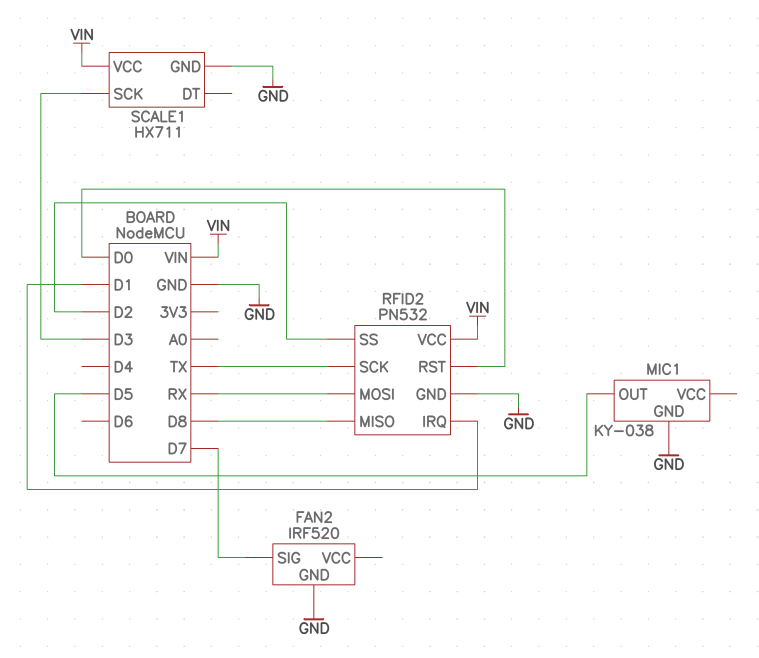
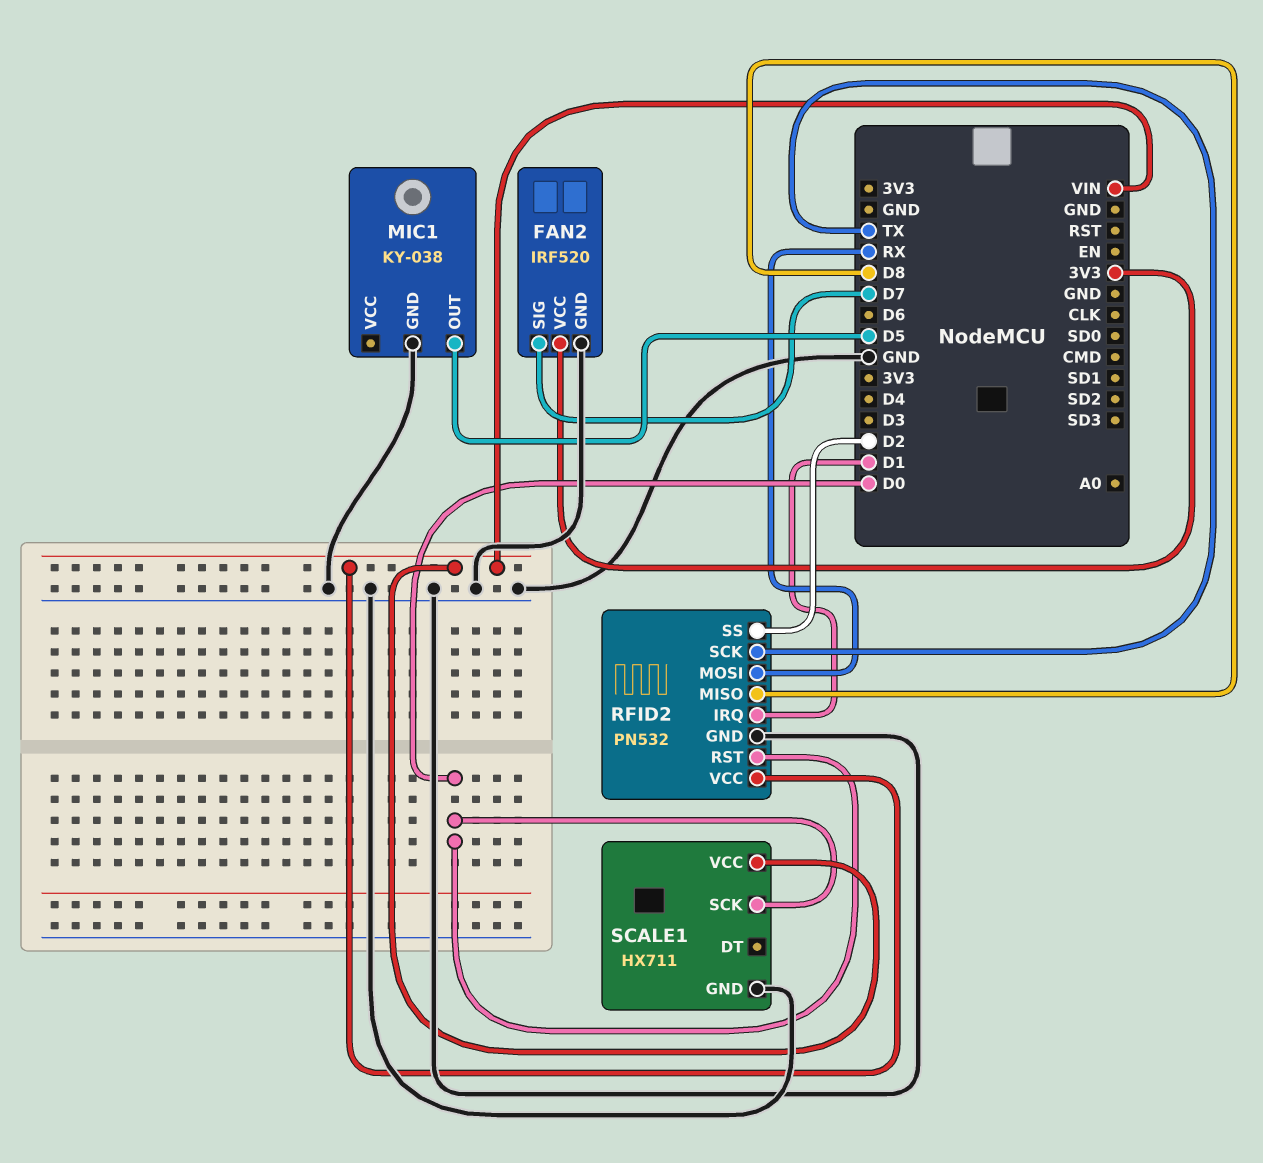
FAN2 pin VCC: none -> 3V3
SCALE1 pin SCK: D3 -> D0

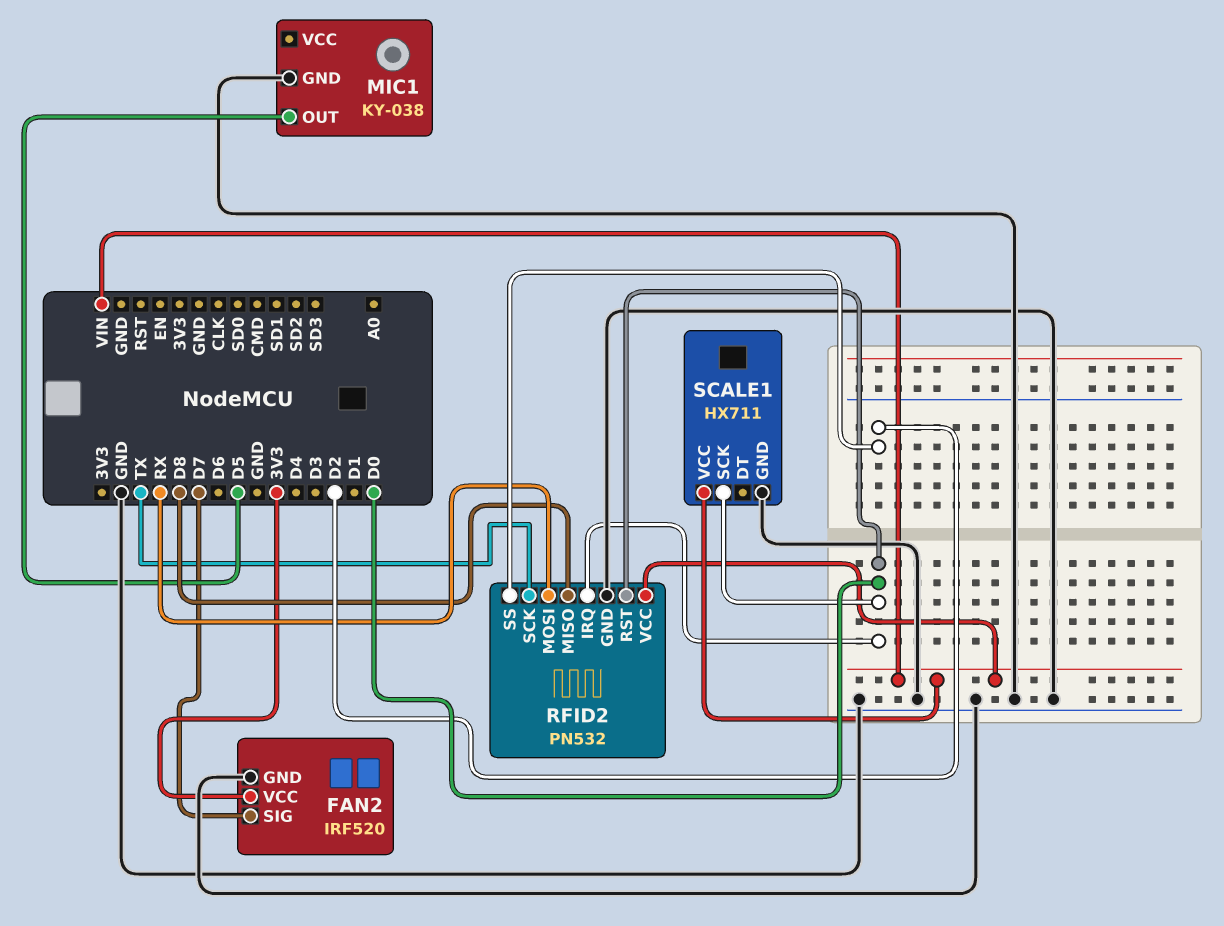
RFID2 pin IRQ: D1 -> D0

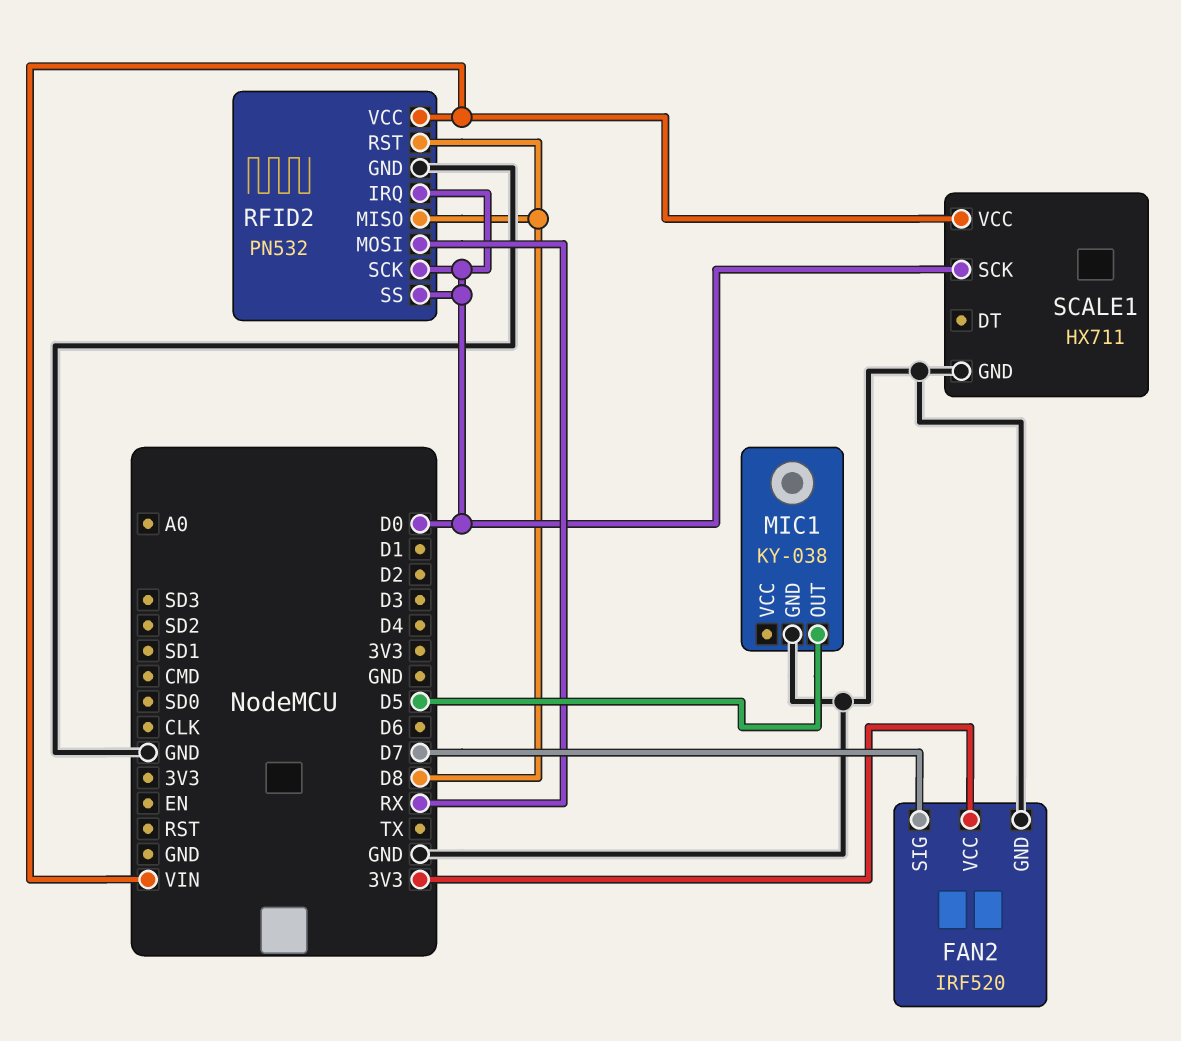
RFID2 pin RST: D0 -> D8
RFID2 pin SCK: TX -> D0
RFID2 pin SS: D2 -> D0

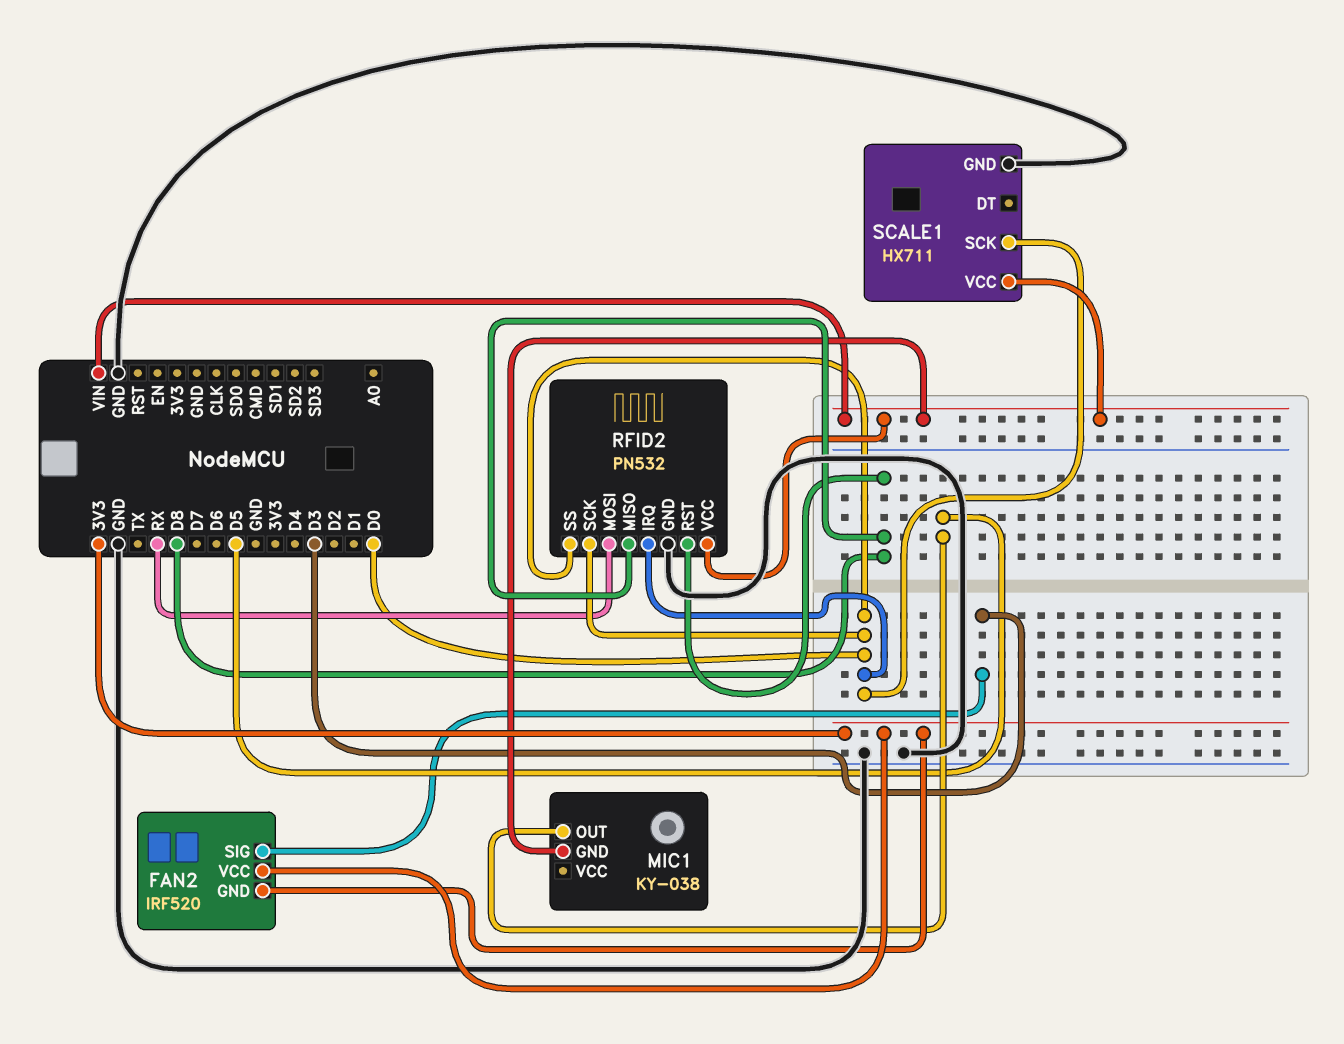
FAN2 pin GND: GND -> 3V3
FAN2 pin SIG: D7 -> D3
MIC1 pin GND: GND -> VIN

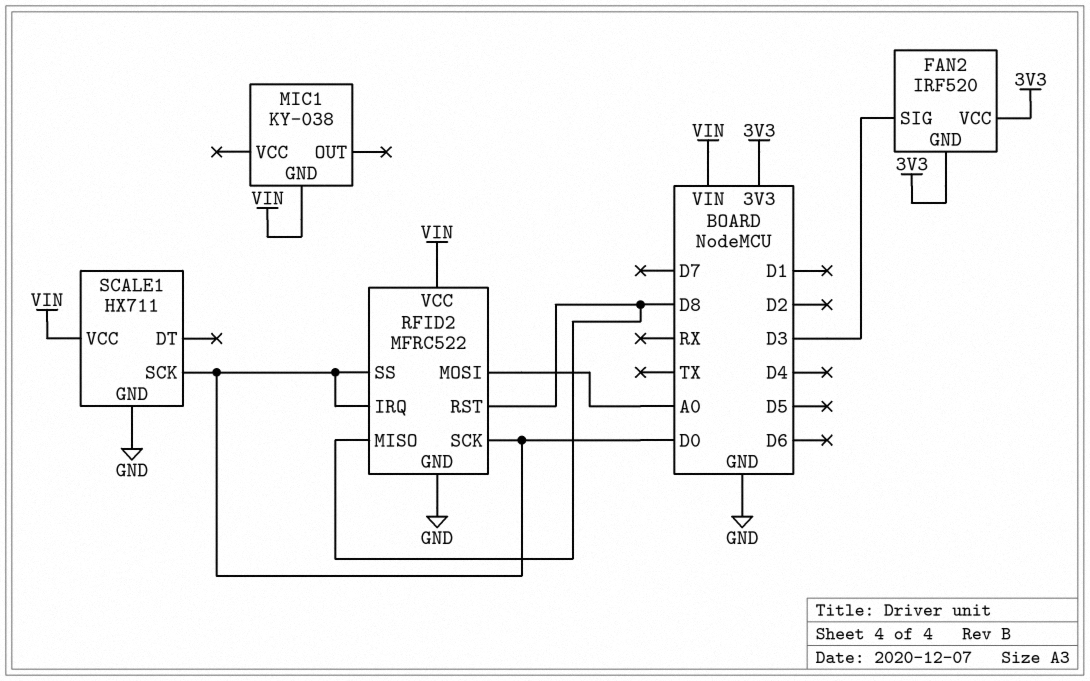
MIC1 pin OUT: D5 -> none
RFID2: PN532 -> MFRC522
RFID2 pin MOSI: RX -> A0

